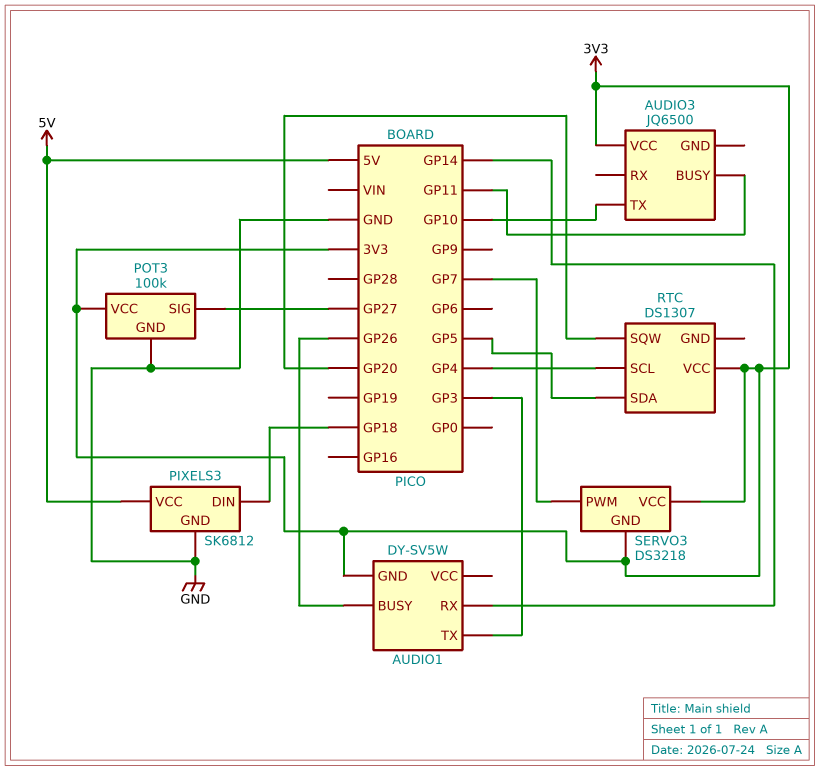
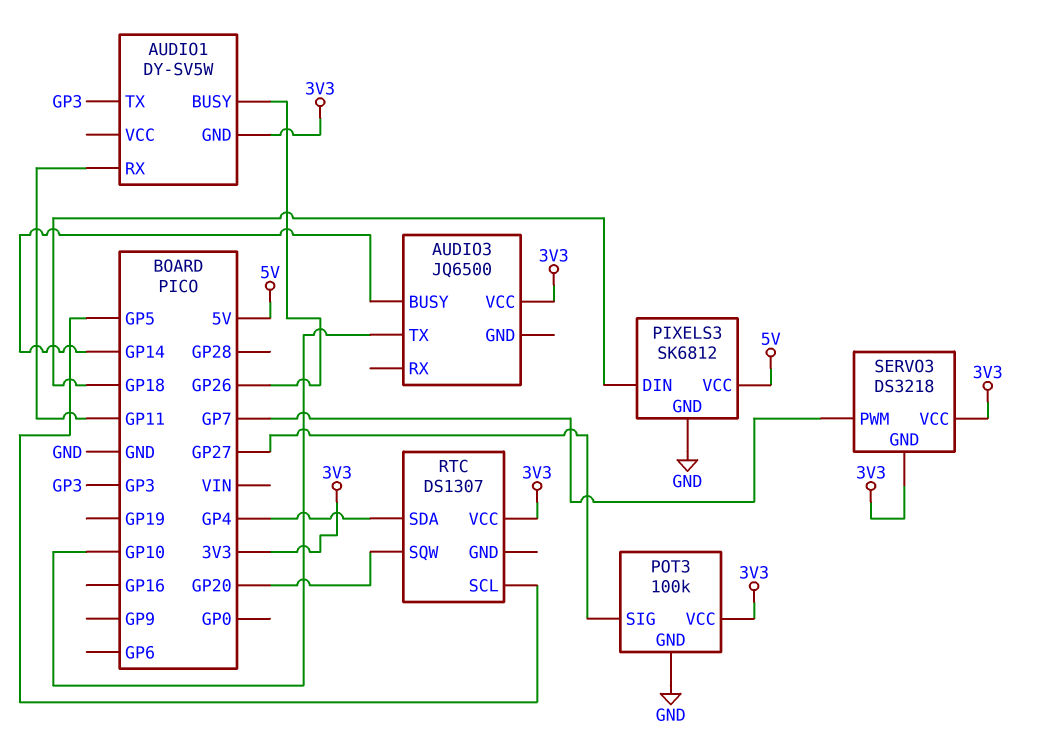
AUDIO1 pin RX: GP14 -> GP11
AUDIO3 pin BUSY: GP11 -> GP14
RTC pin SCL: GP4 -> GP5
RTC pin SDA: GP5 -> GP4

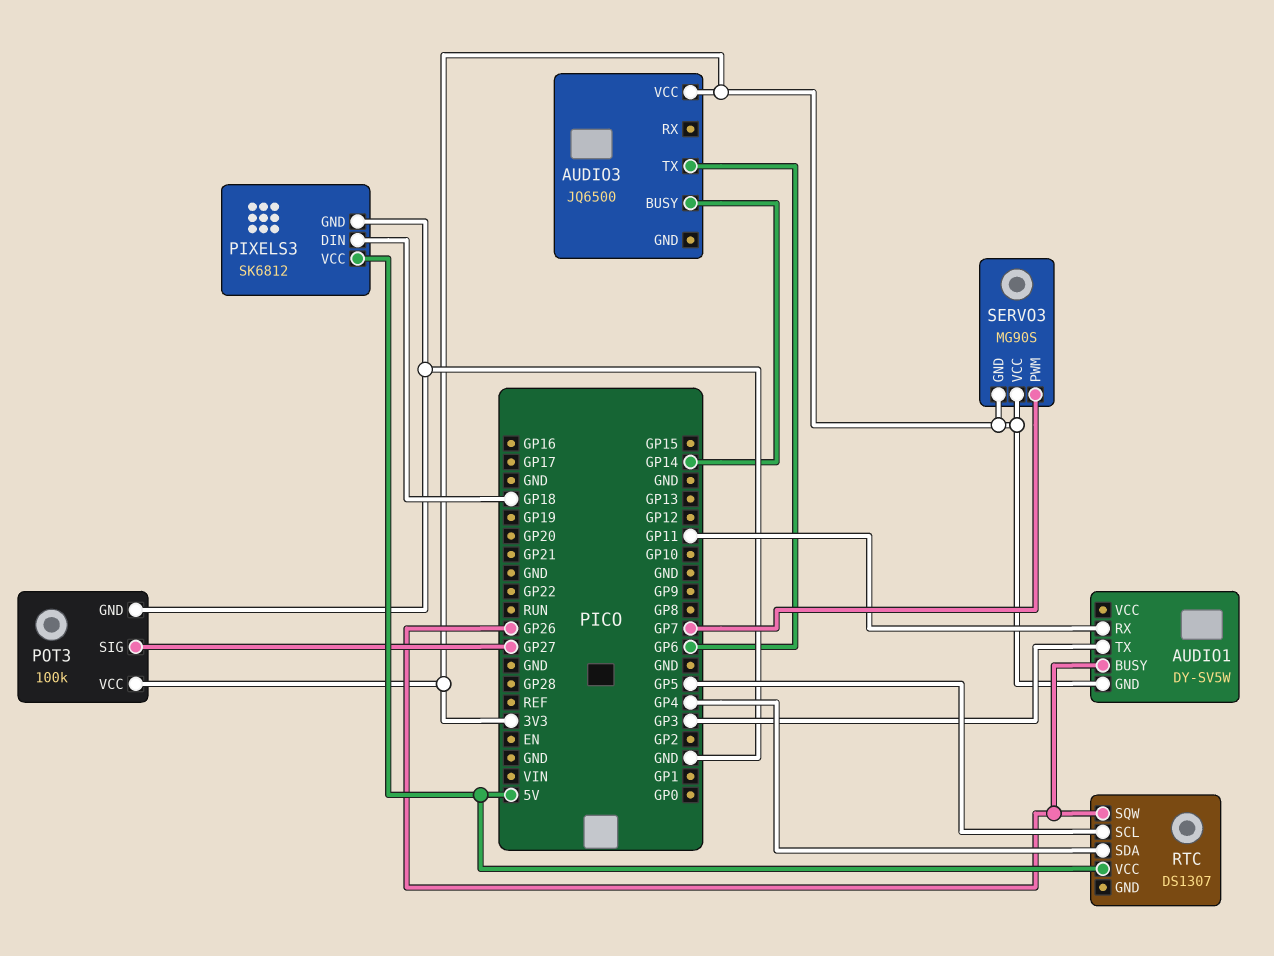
AUDIO3 pin TX: GP10 -> GP6
RTC pin SQW: GP20 -> GP26
RTC pin VCC: 3V3 -> 5V
SERVO3: DS3218 -> MG90S

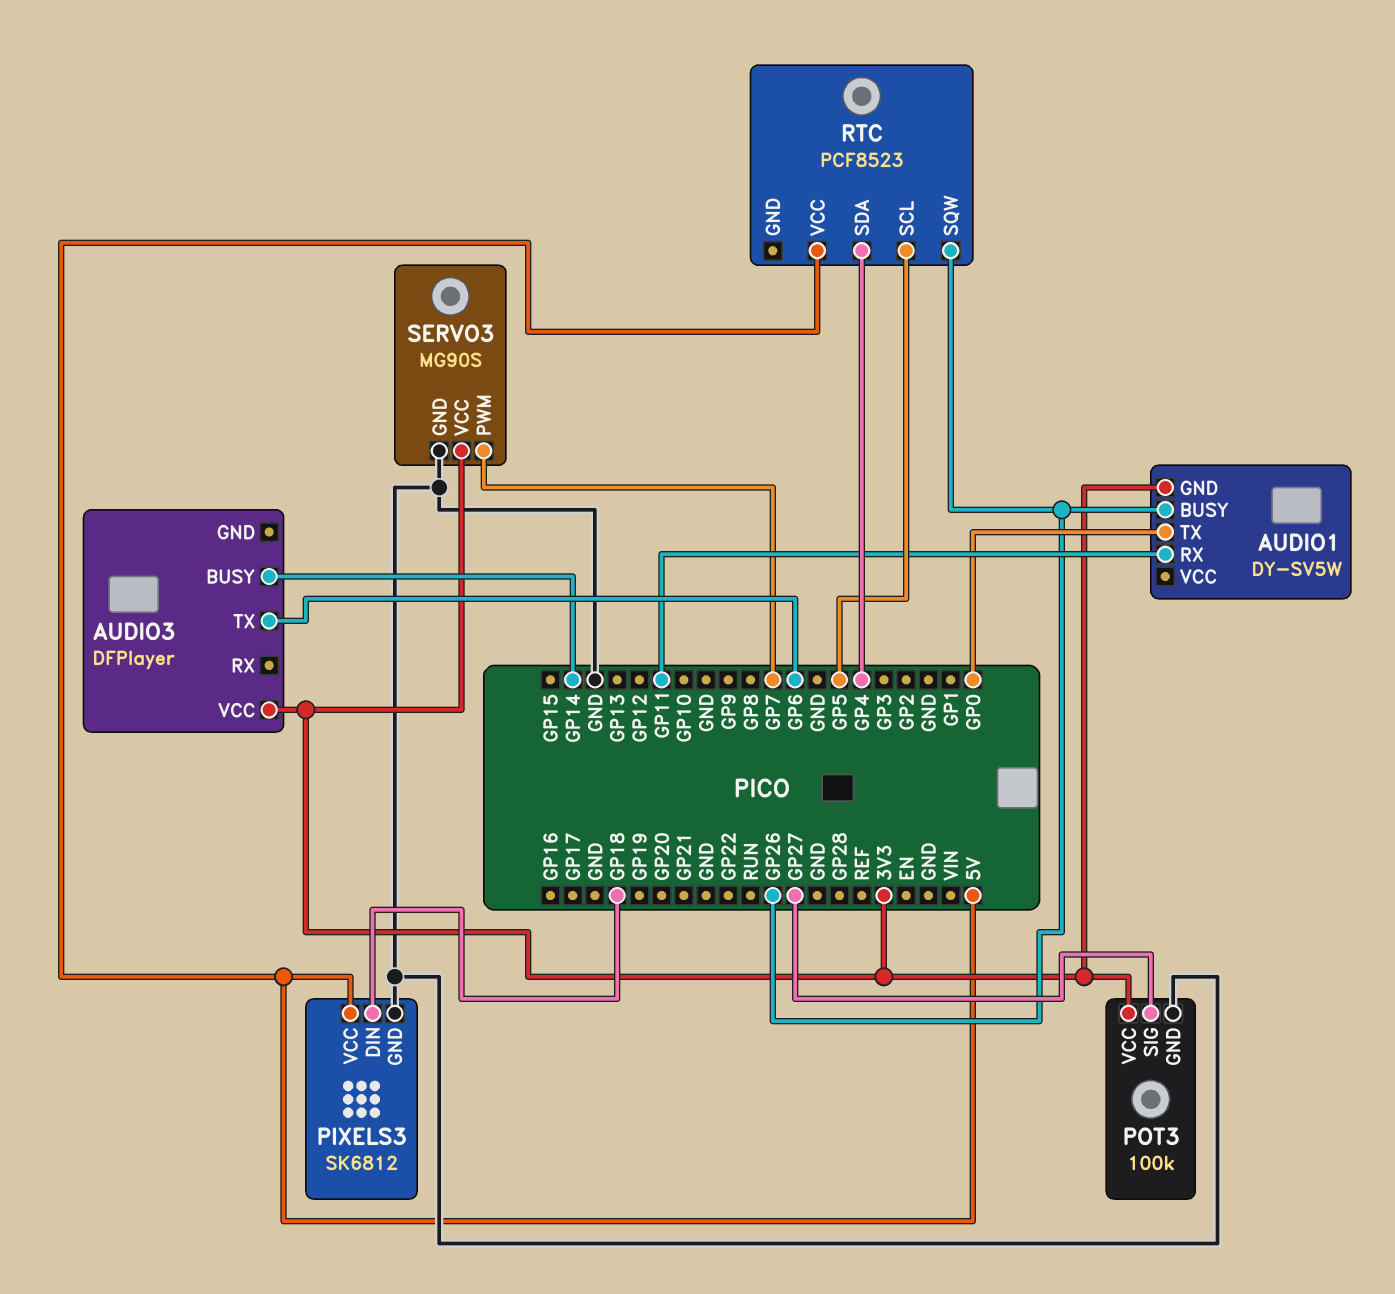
AUDIO1 pin TX: GP3 -> GP0
AUDIO3: JQ6500 -> DFPlayer
RTC: DS1307 -> PCF8523
SERVO3 pin GND: 3V3 -> GND

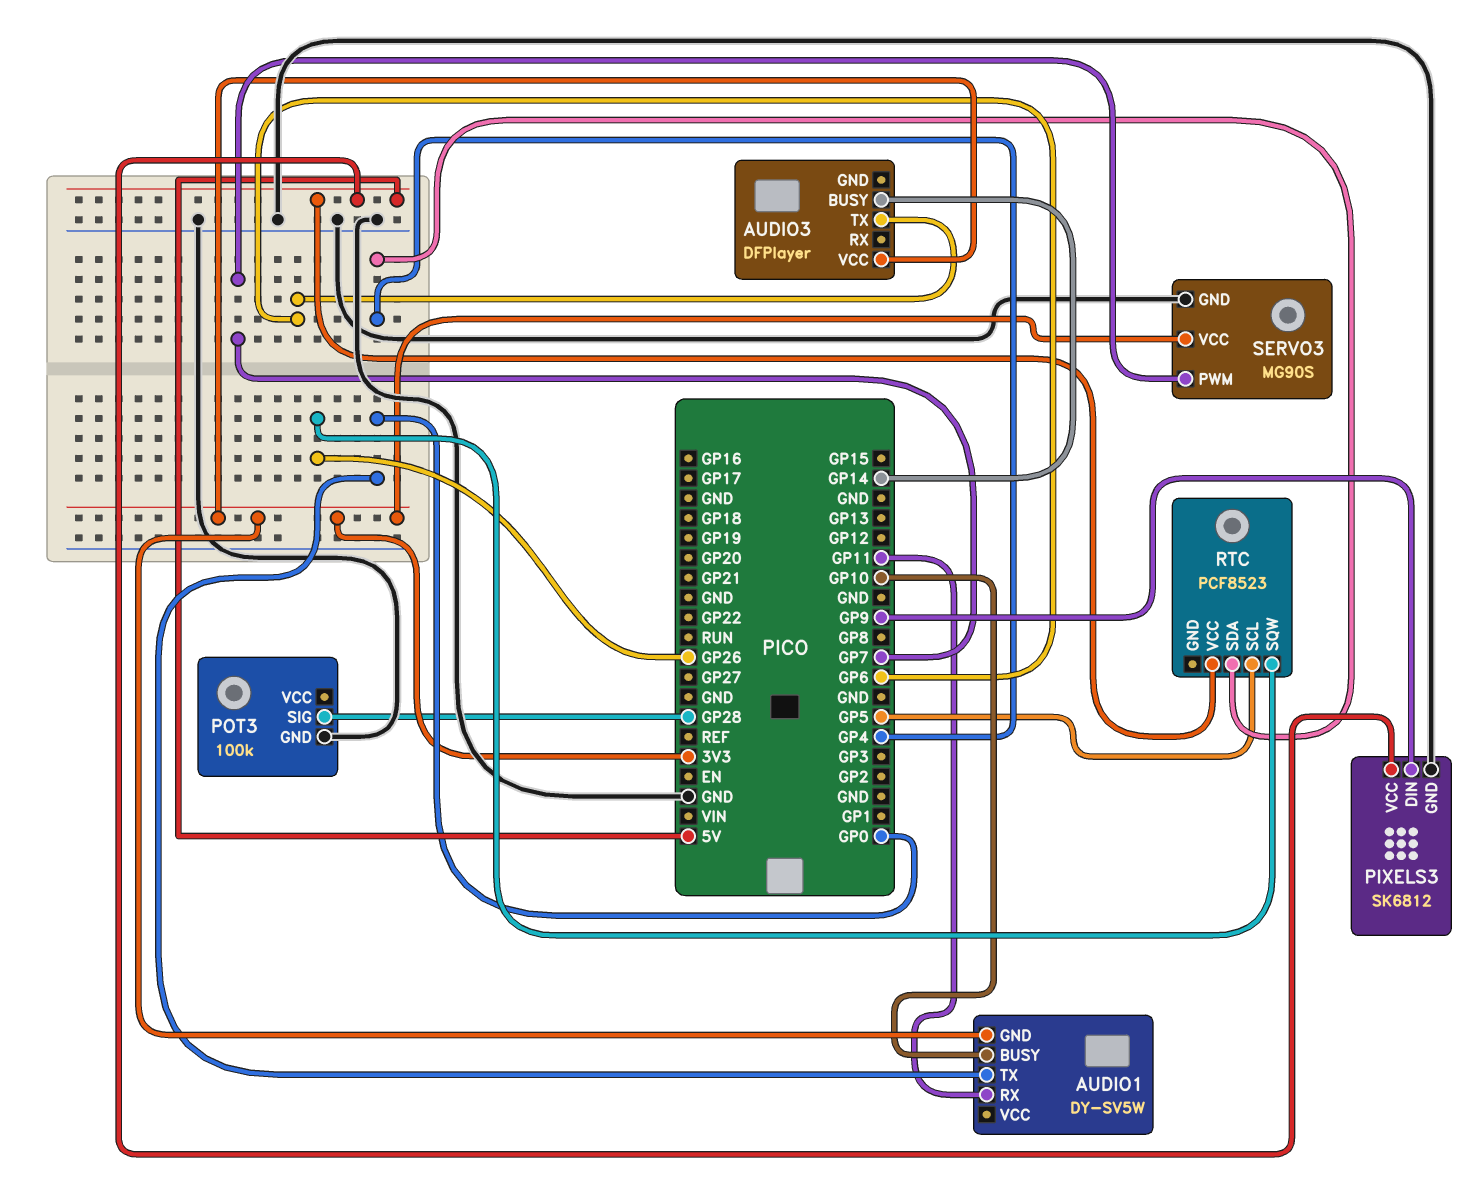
AUDIO1 pin BUSY: GP26 -> GP10
PIXELS3 pin DIN: GP18 -> GP9
POT3 pin SIG: GP27 -> GP28
POT3 pin VCC: 3V3 -> none

